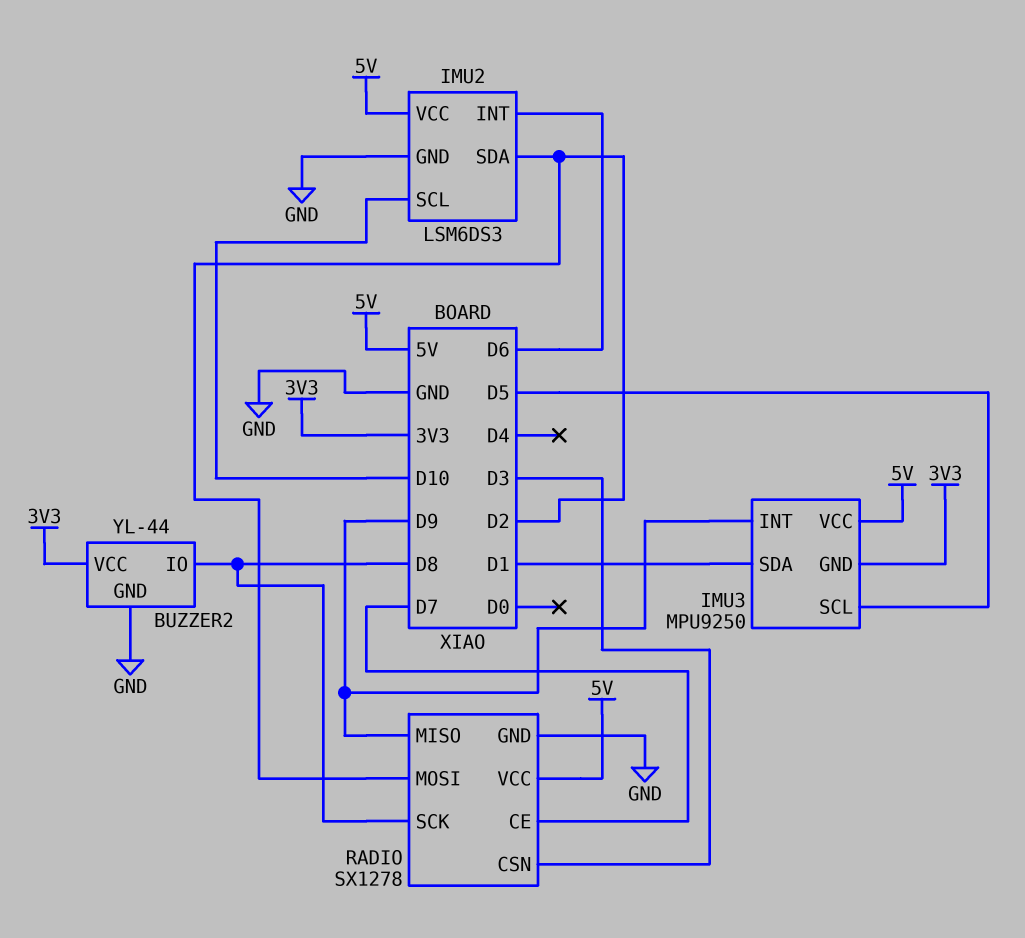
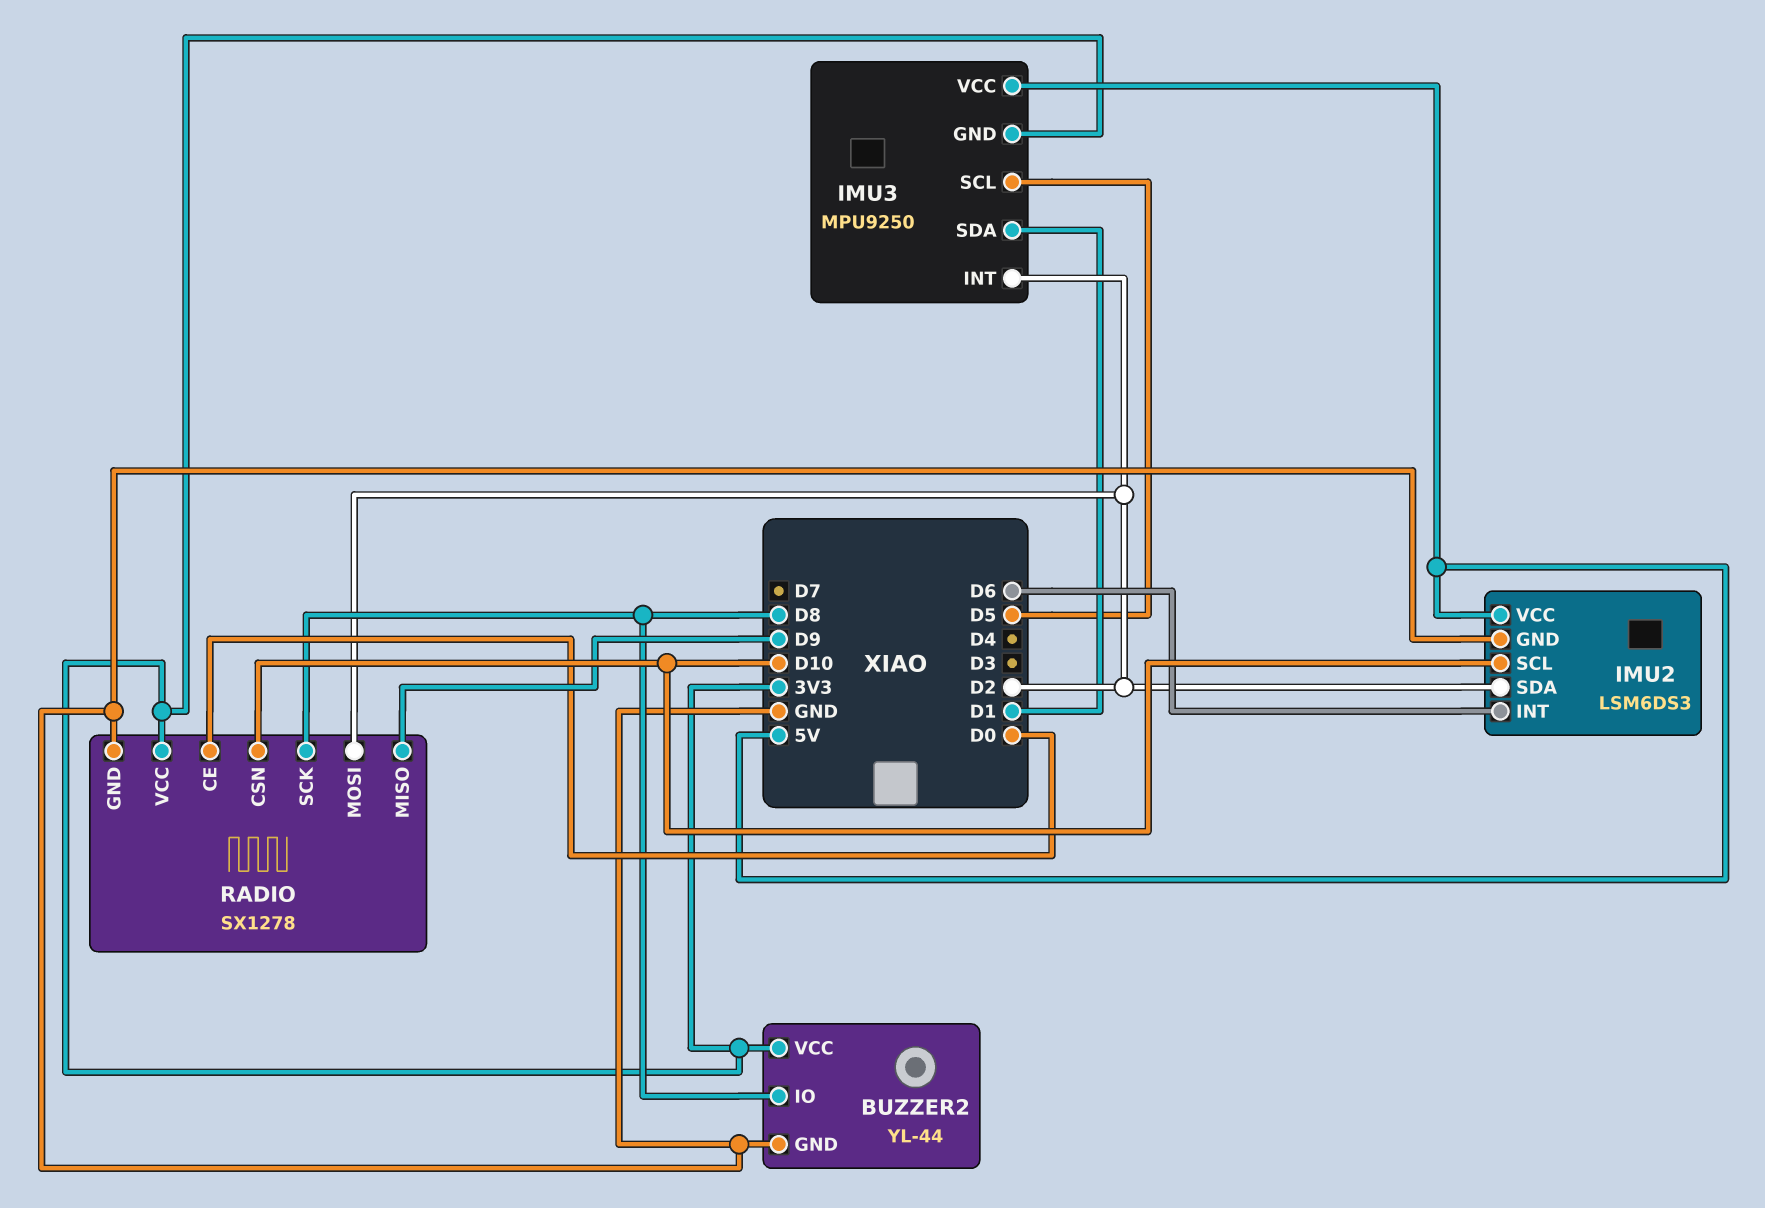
IMU3 pin INT: D9 -> D2
RADIO pin CE: D7 -> D0
RADIO pin CSN: D3 -> D10
RADIO pin VCC: 5V -> 3V3

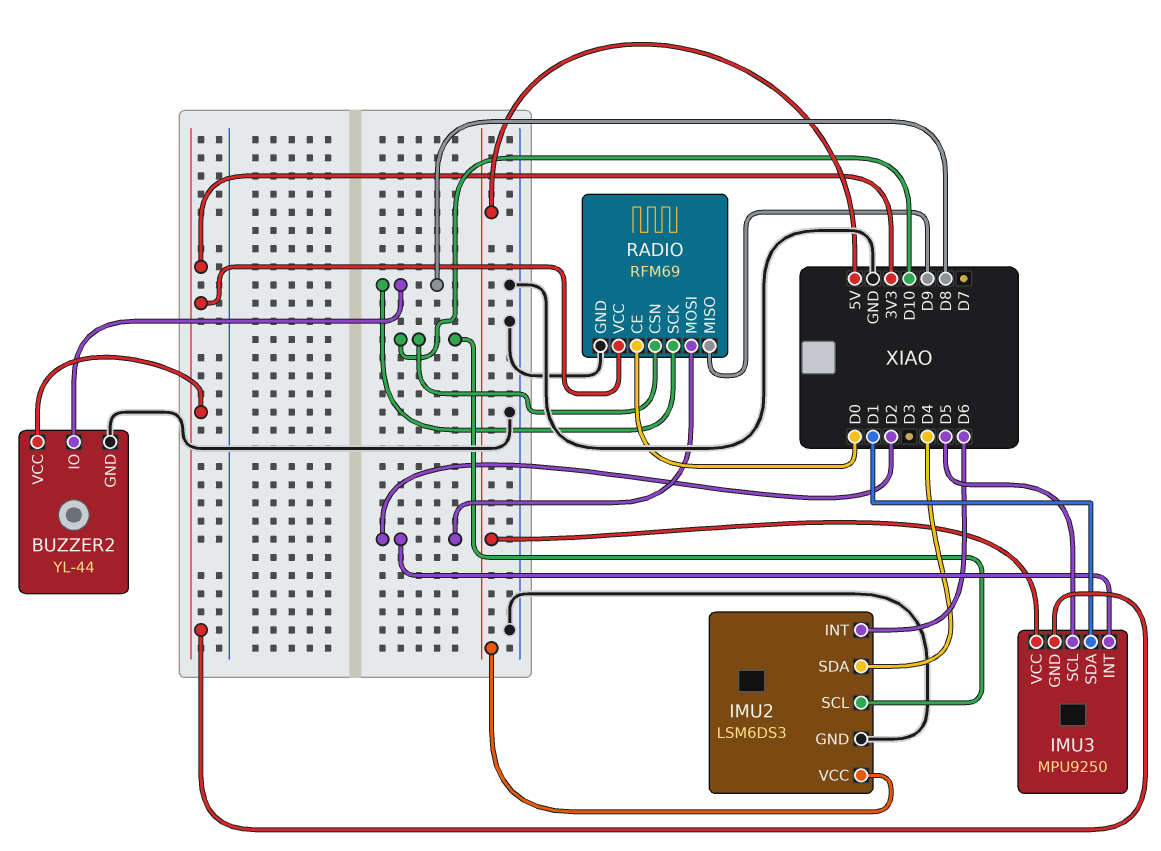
IMU2 pin SDA: D2 -> D4
RADIO: SX1278 -> RFM69

